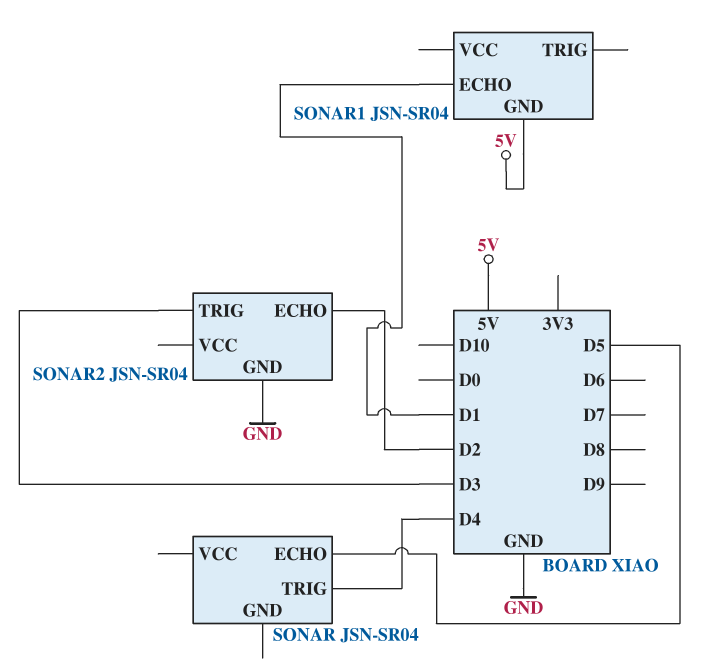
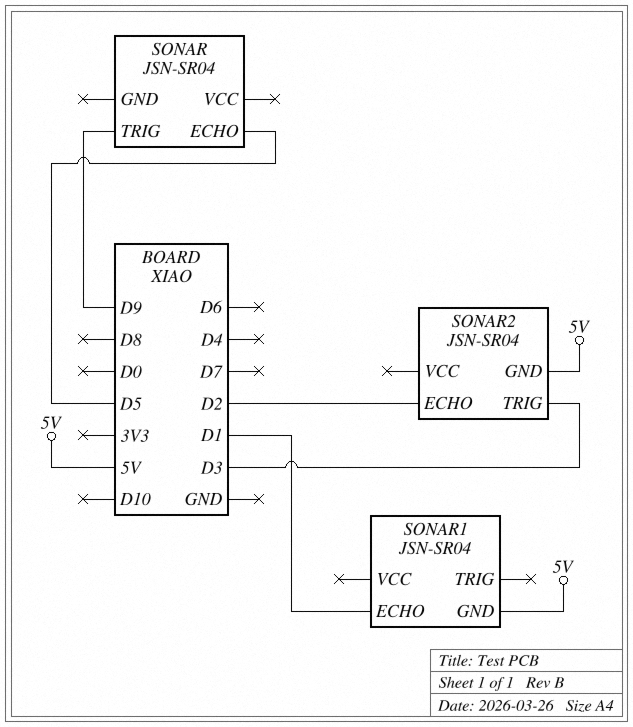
SONAR pin TRIG: D4 -> D9
SONAR2 pin GND: GND -> 5V

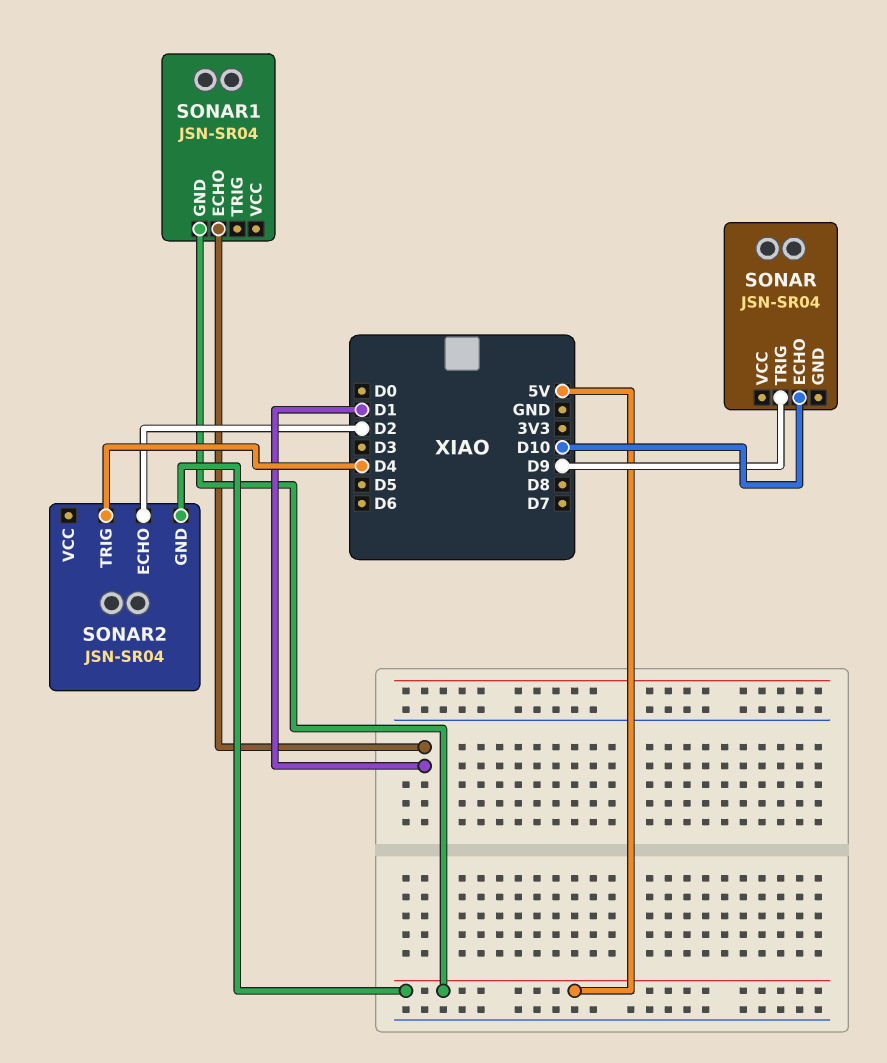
SONAR pin ECHO: D5 -> D10
SONAR2 pin TRIG: D3 -> D4

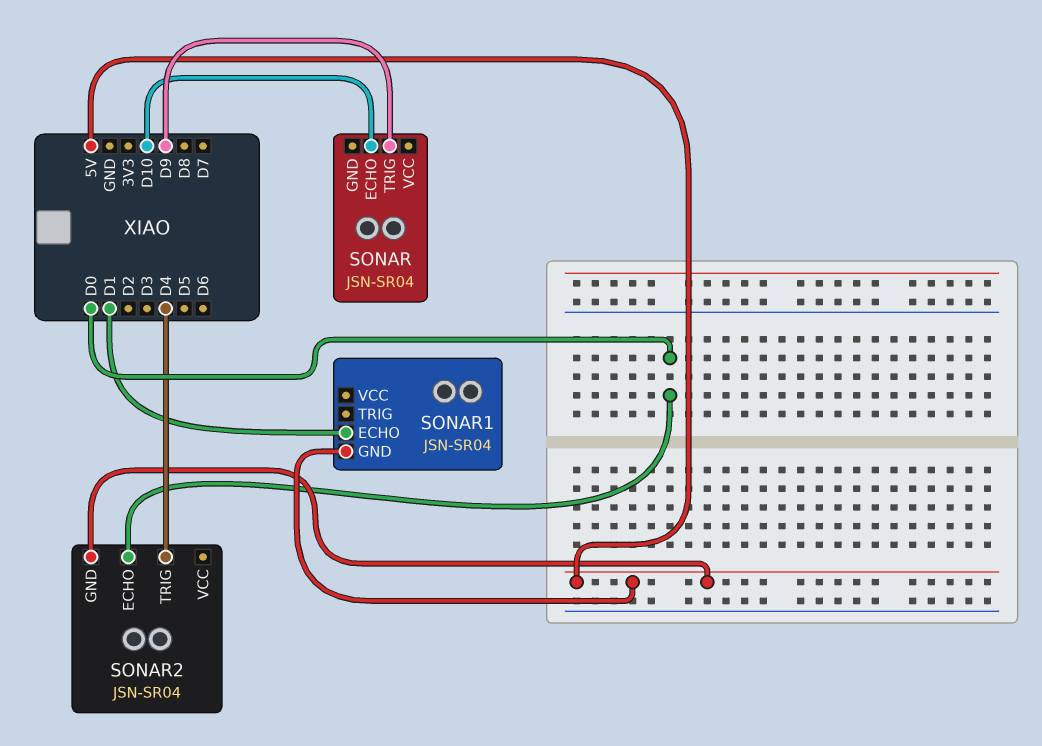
SONAR2 pin ECHO: D2 -> D0

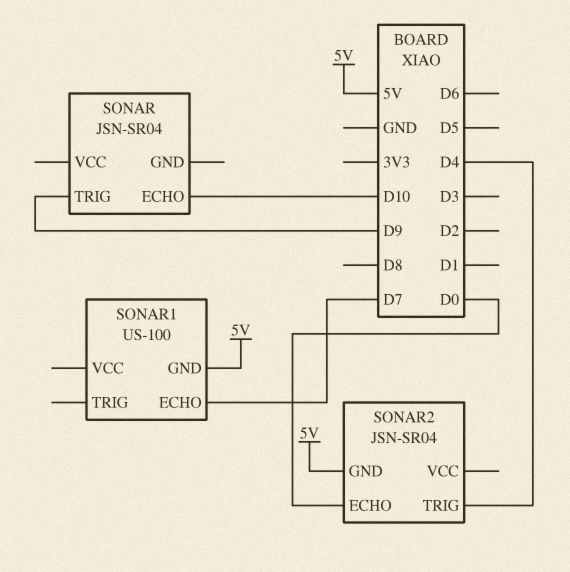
SONAR1: JSN-SR04 -> US-100
SONAR1 pin ECHO: D1 -> D7

